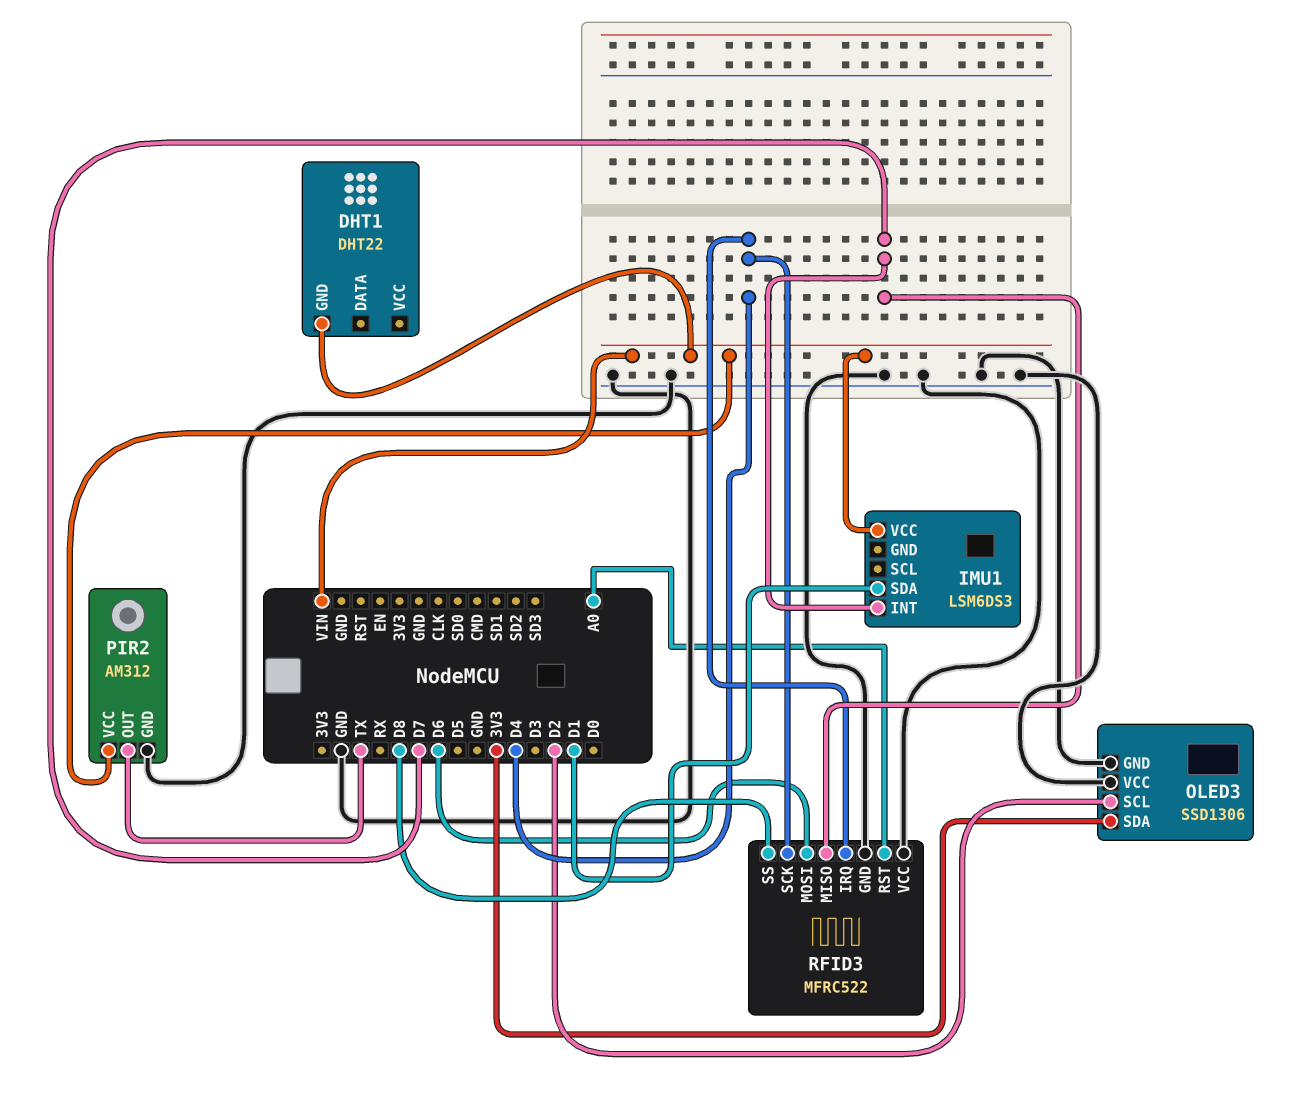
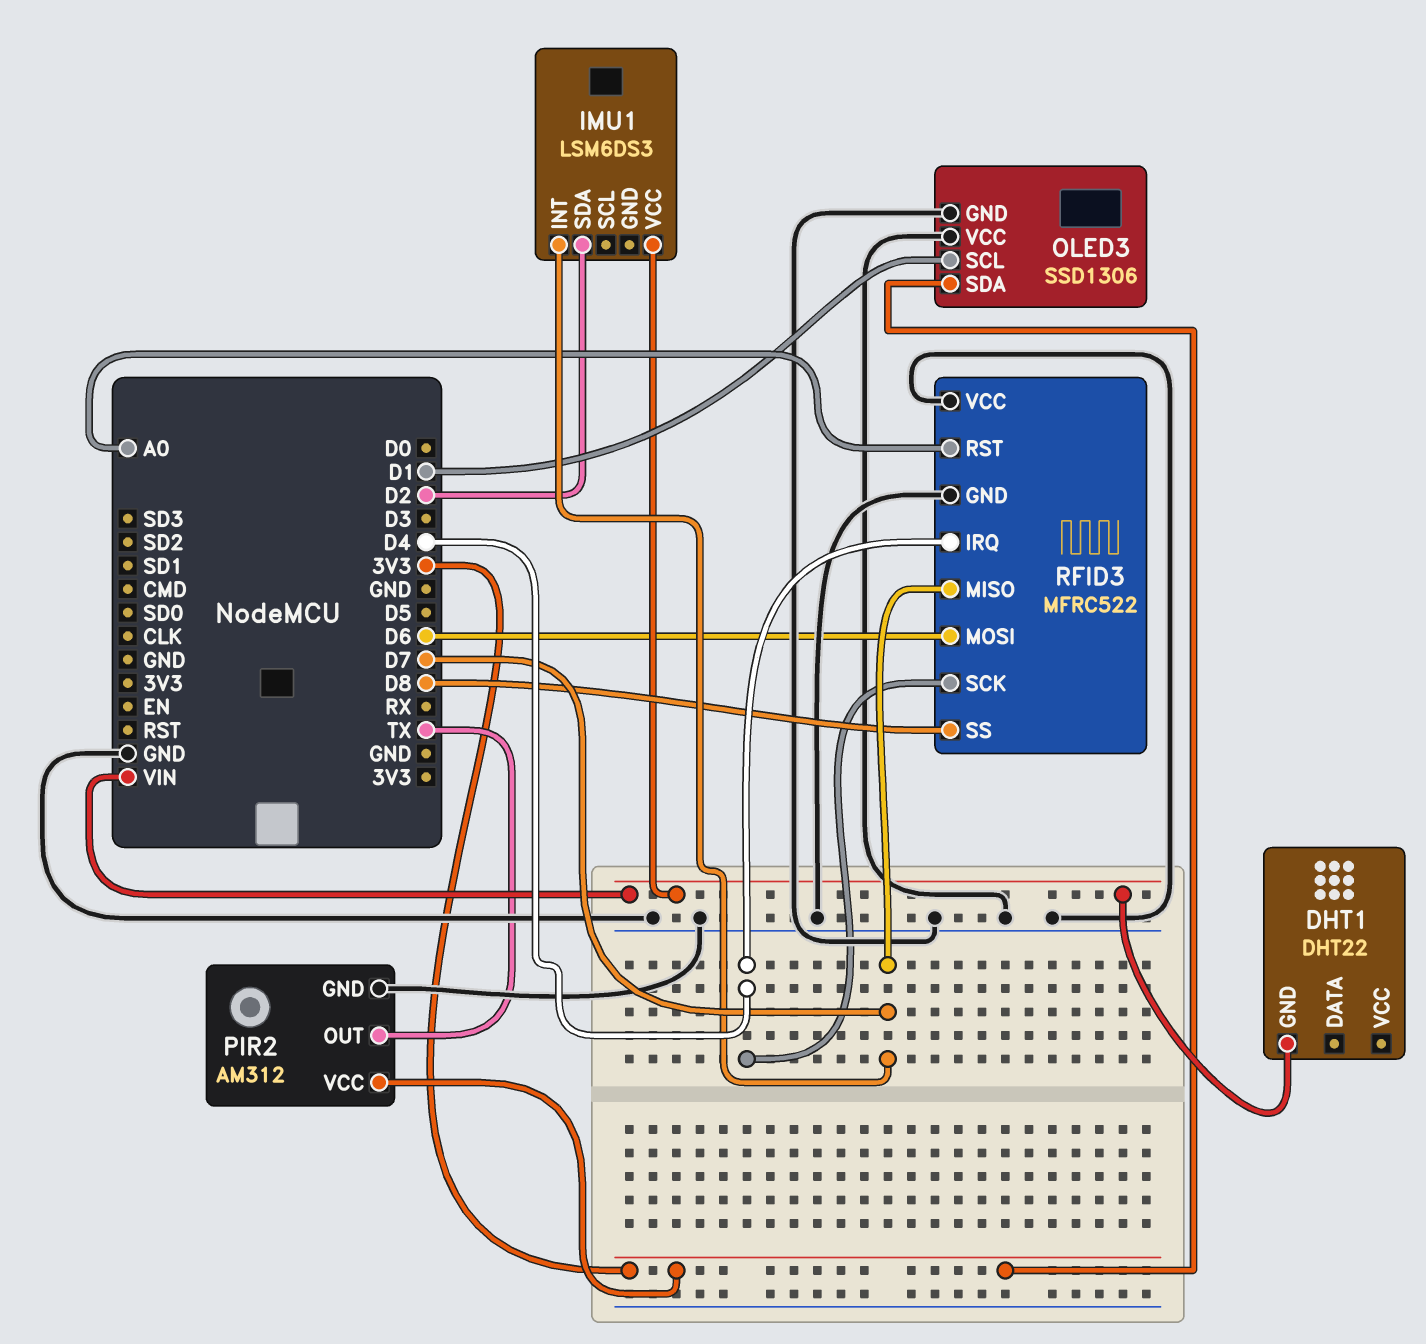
IMU1 pin SDA: D1 -> D2
OLED3 pin SCL: D2 -> D1
PIR2 pin VCC: VIN -> 3V3

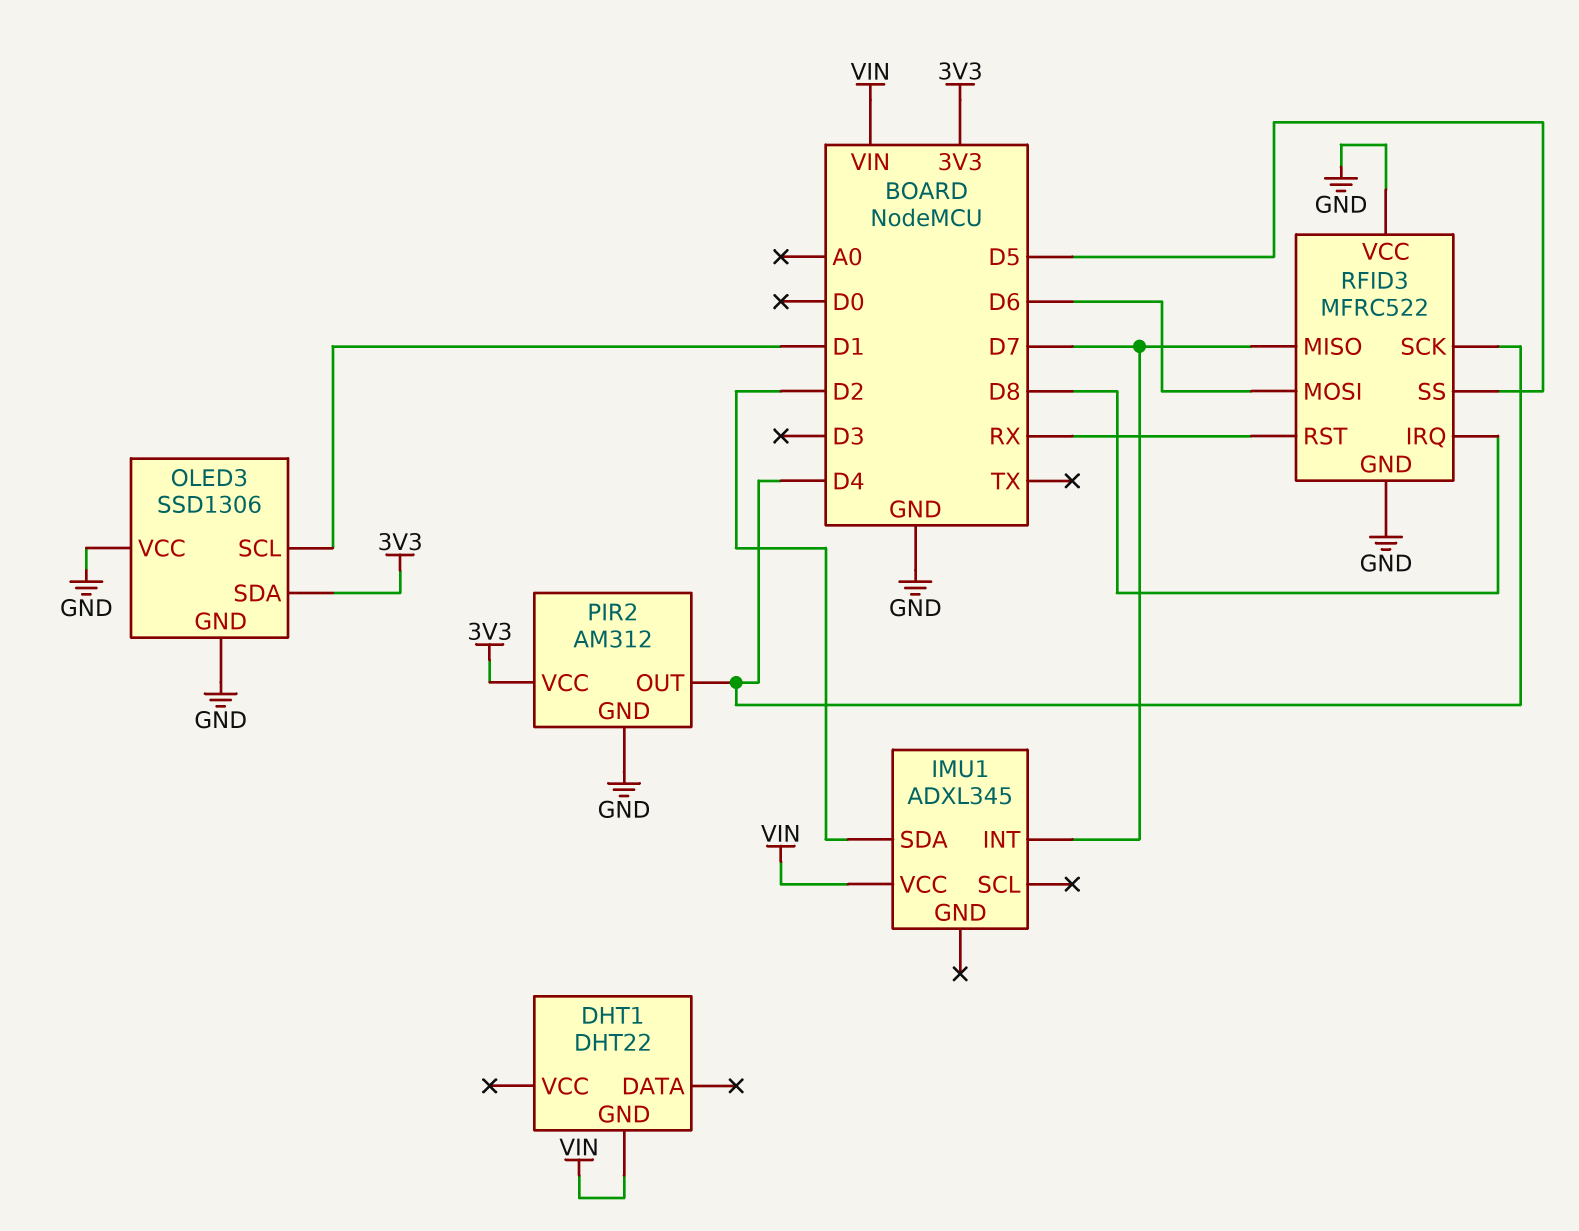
IMU1: LSM6DS3 -> ADXL345
PIR2 pin OUT: TX -> D4
RFID3 pin IRQ: D4 -> D8
RFID3 pin RST: A0 -> RX
RFID3 pin SS: D8 -> D5

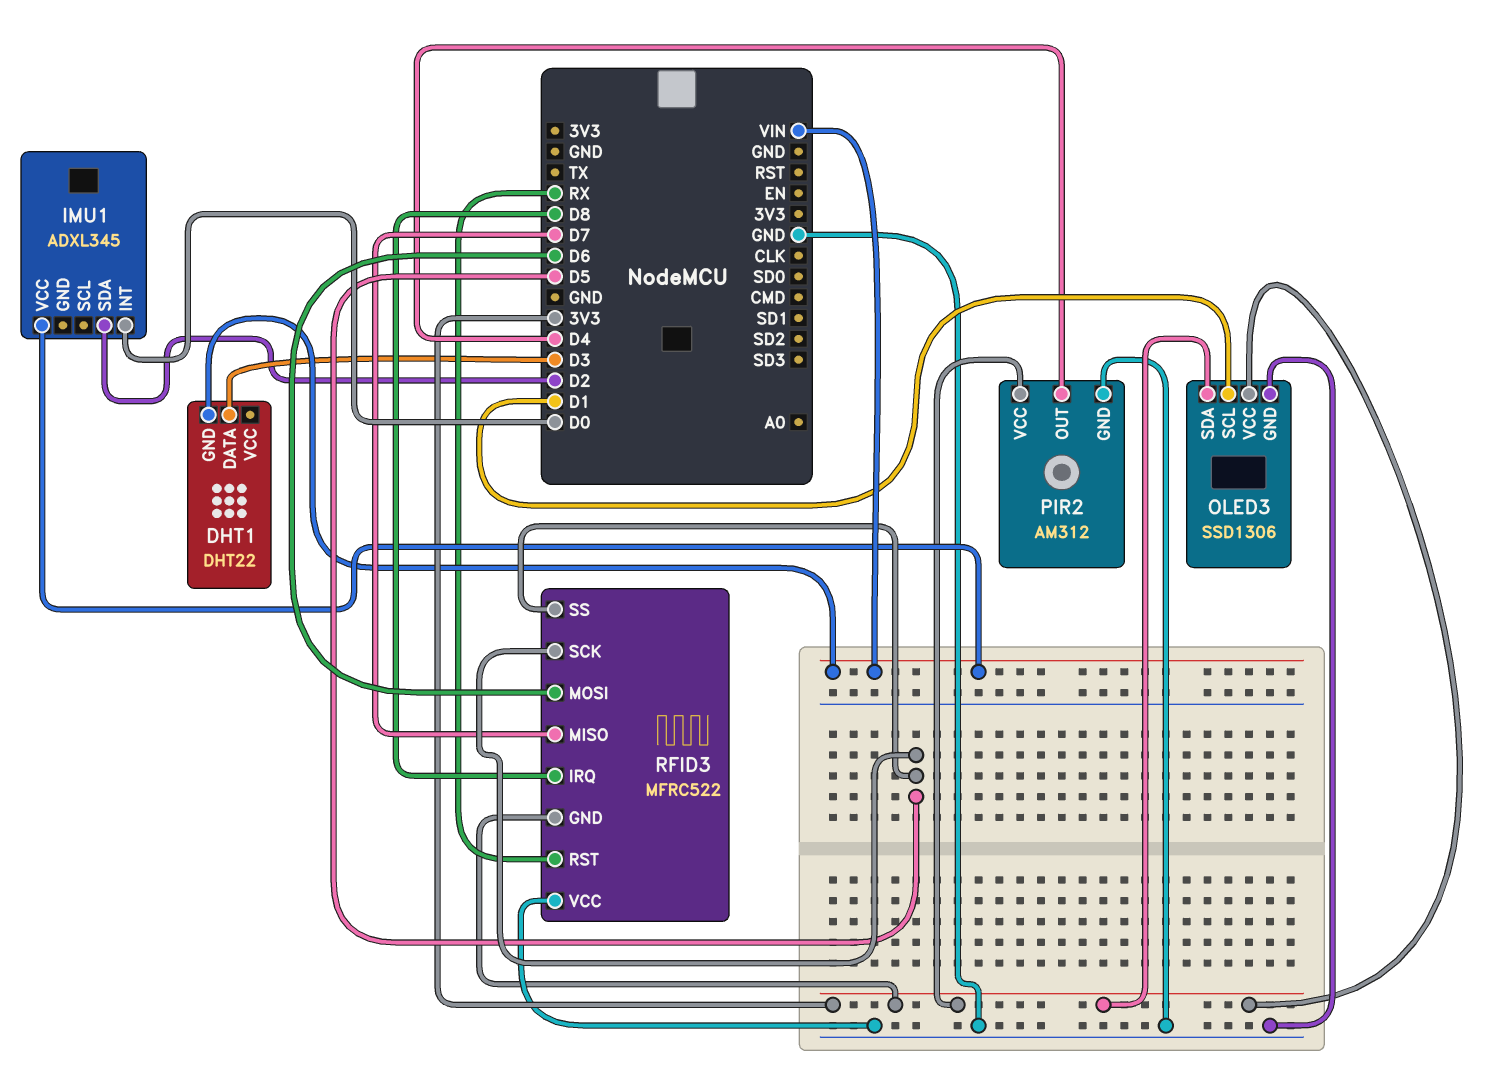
DHT1 pin DATA: none -> D3
IMU1 pin INT: D7 -> D0
OLED3 pin VCC: GND -> 3V3
RFID3 pin GND: GND -> 3V3
RFID3 pin SCK: D4 -> D5

